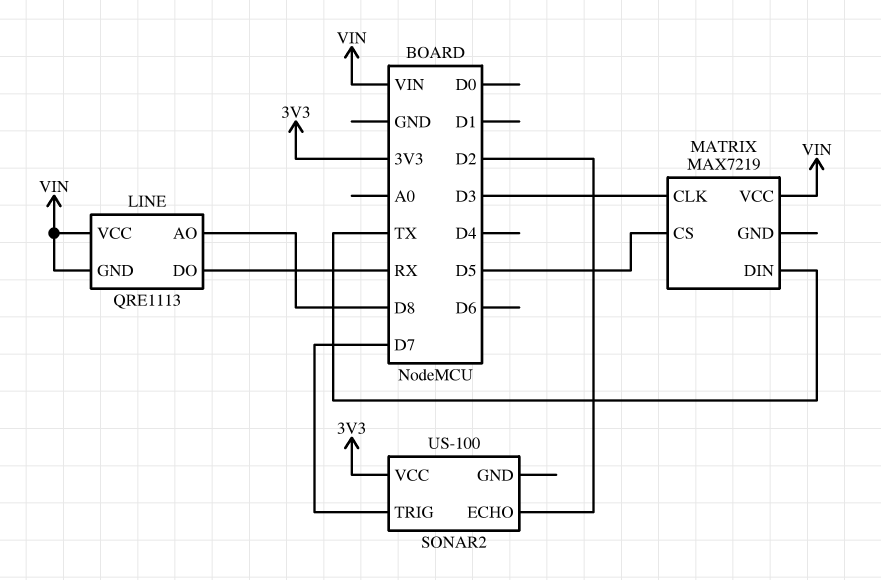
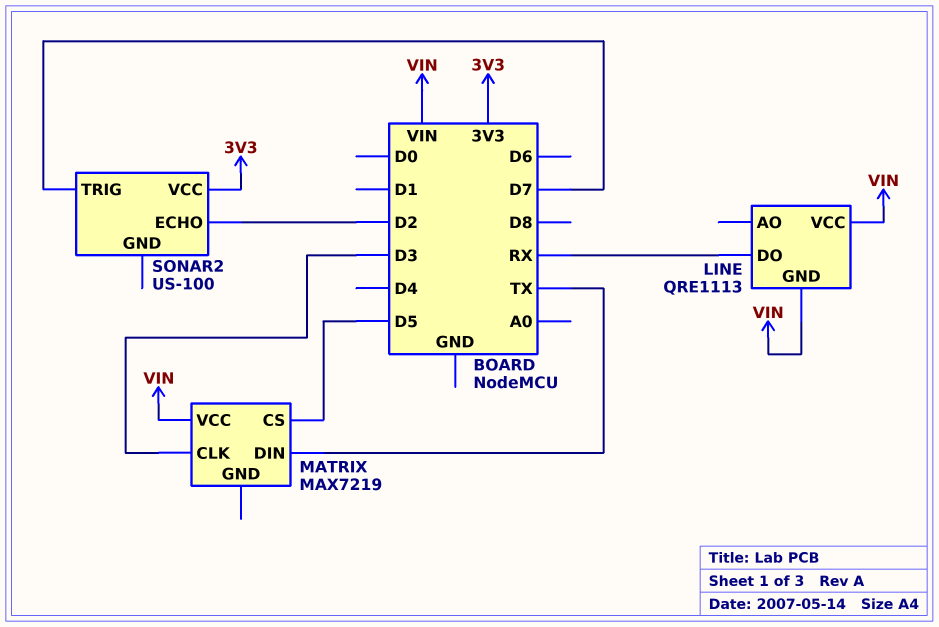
LINE pin AO: D8 -> none

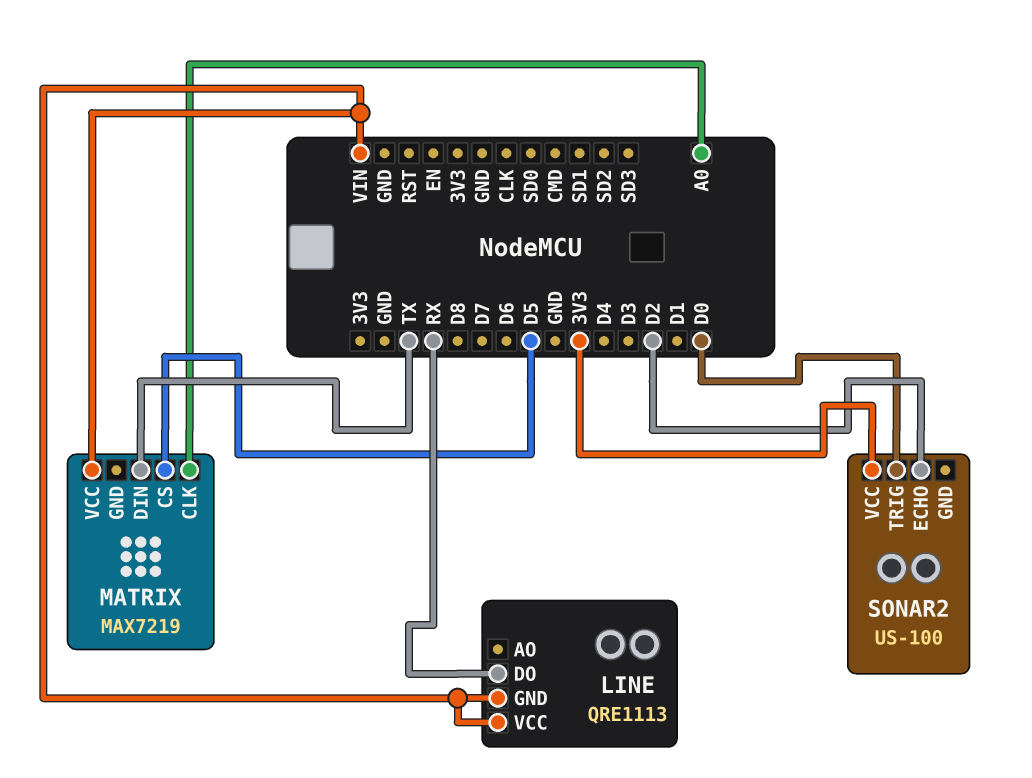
MATRIX pin CLK: D3 -> A0
SONAR2 pin TRIG: D7 -> D0

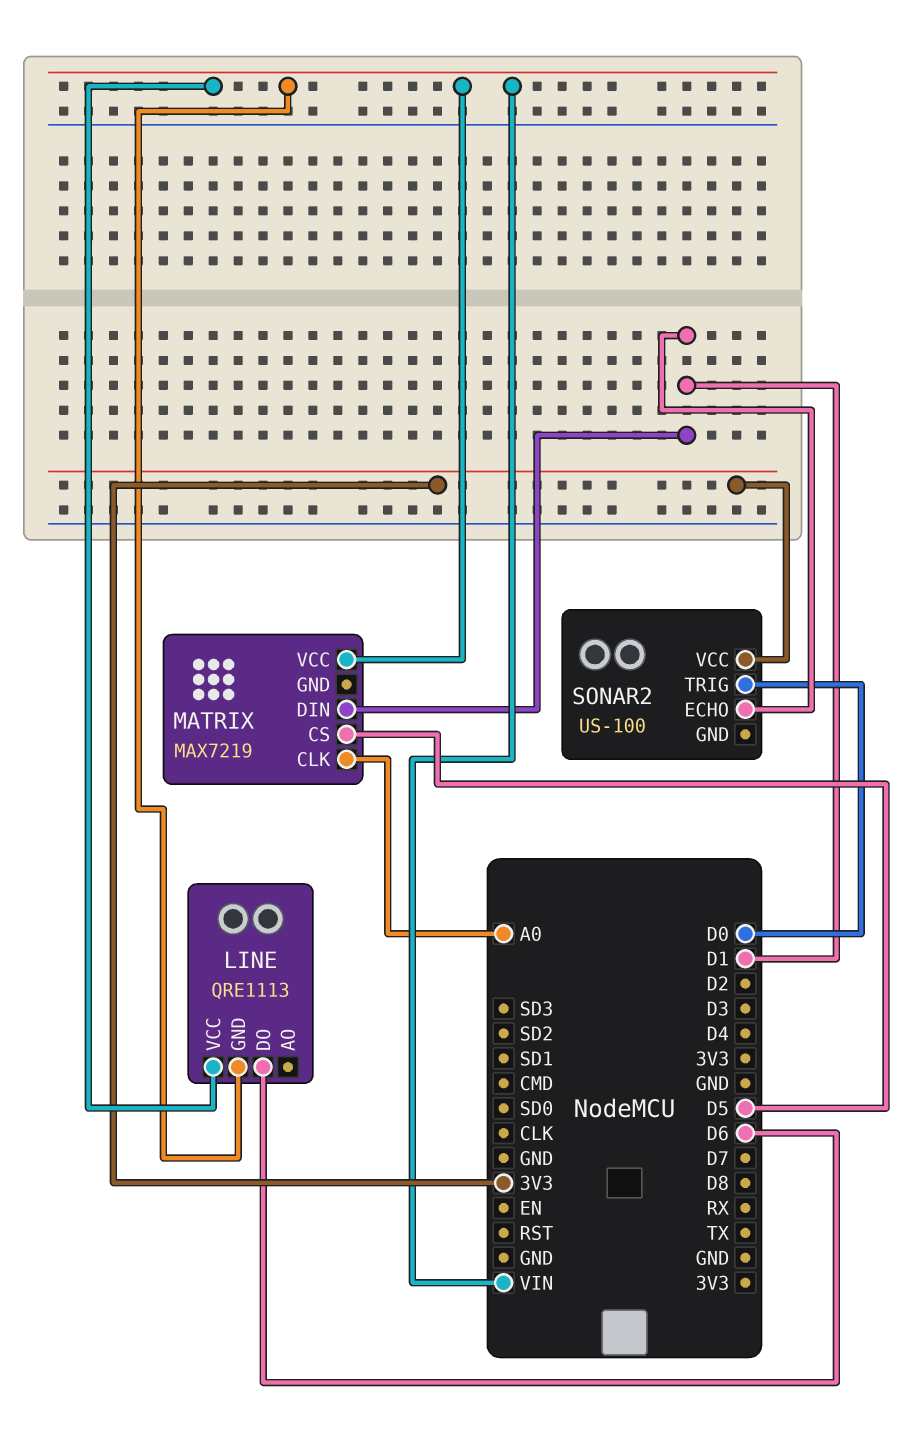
LINE pin DO: RX -> D6
MATRIX pin DIN: TX -> D1
SONAR2 pin ECHO: D2 -> D1

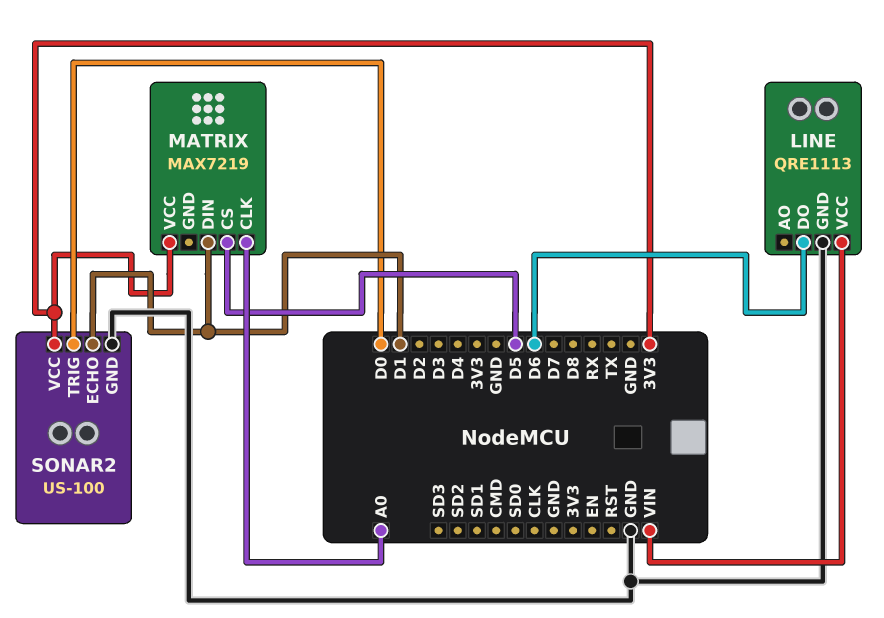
LINE pin GND: VIN -> GND
MATRIX pin VCC: VIN -> 3V3
SONAR2 pin GND: none -> GND

